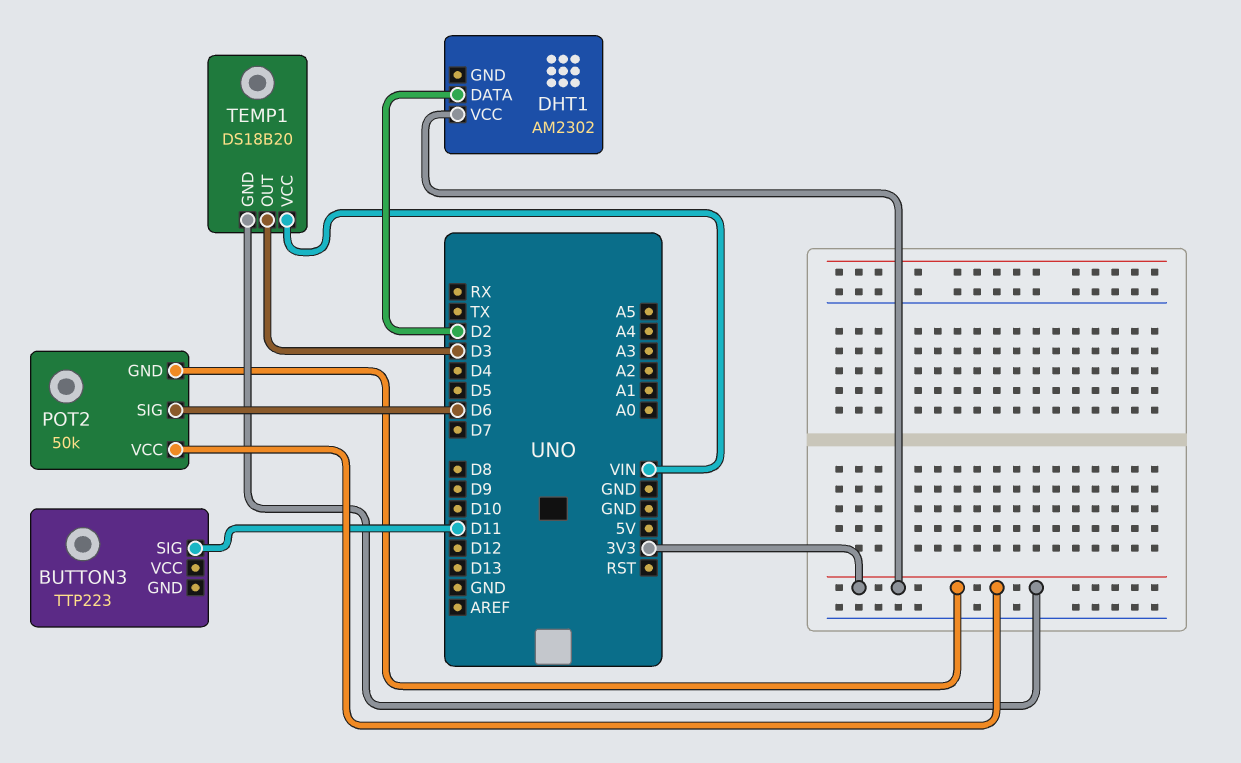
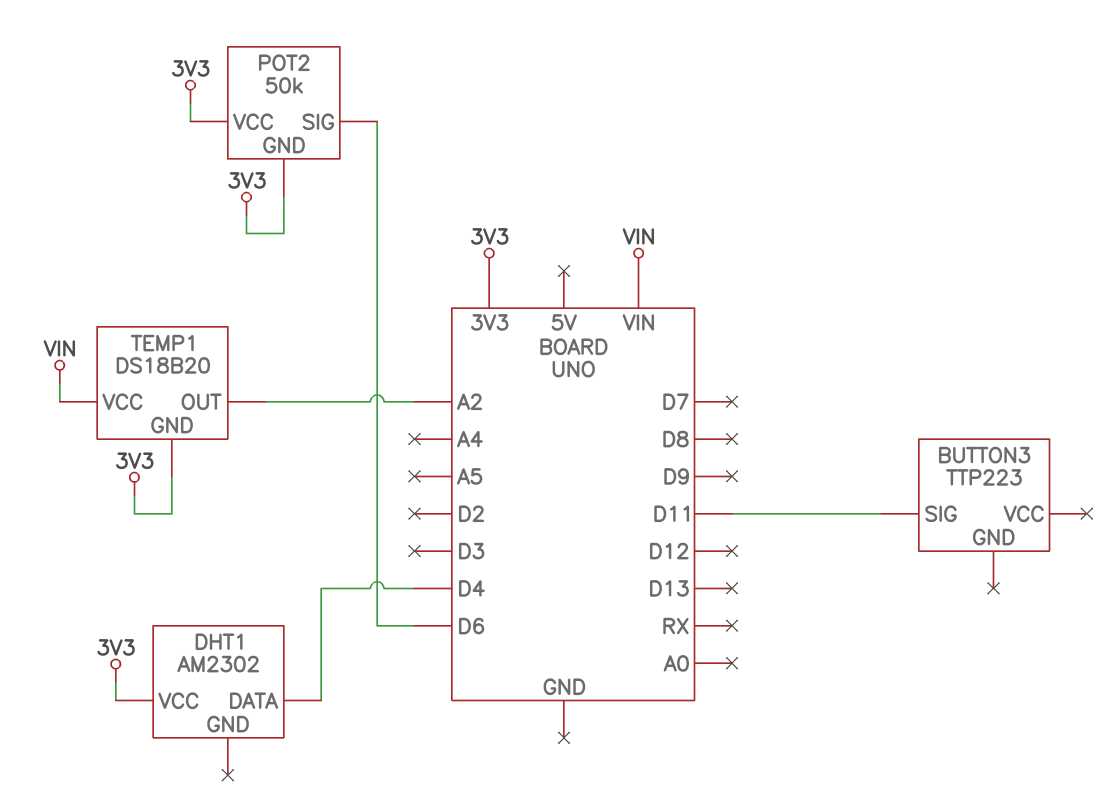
DHT1 pin DATA: D2 -> D4
TEMP1 pin OUT: D3 -> A2

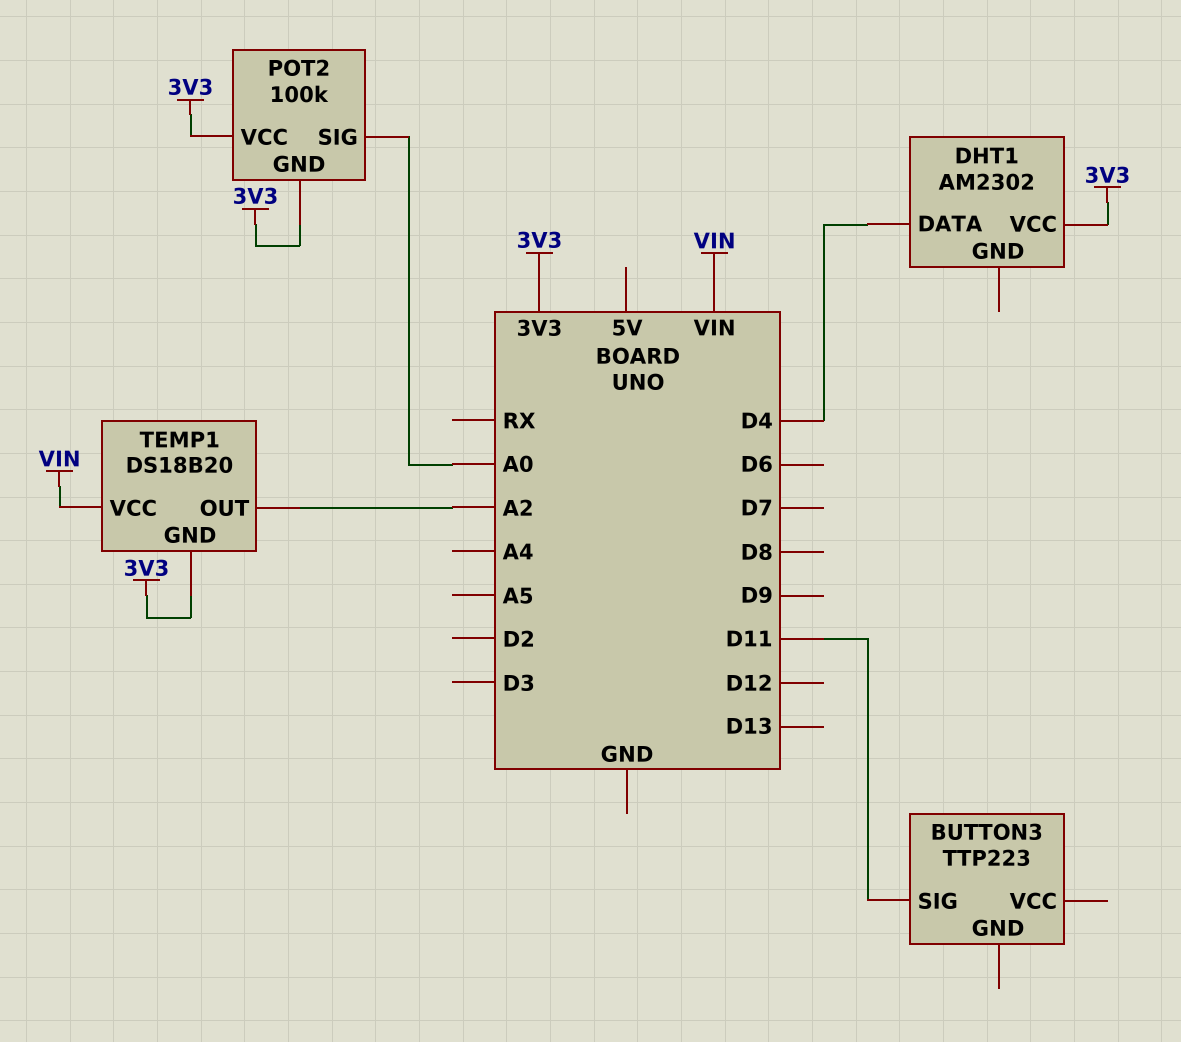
POT2: 50k -> 100k
POT2 pin SIG: D6 -> A0

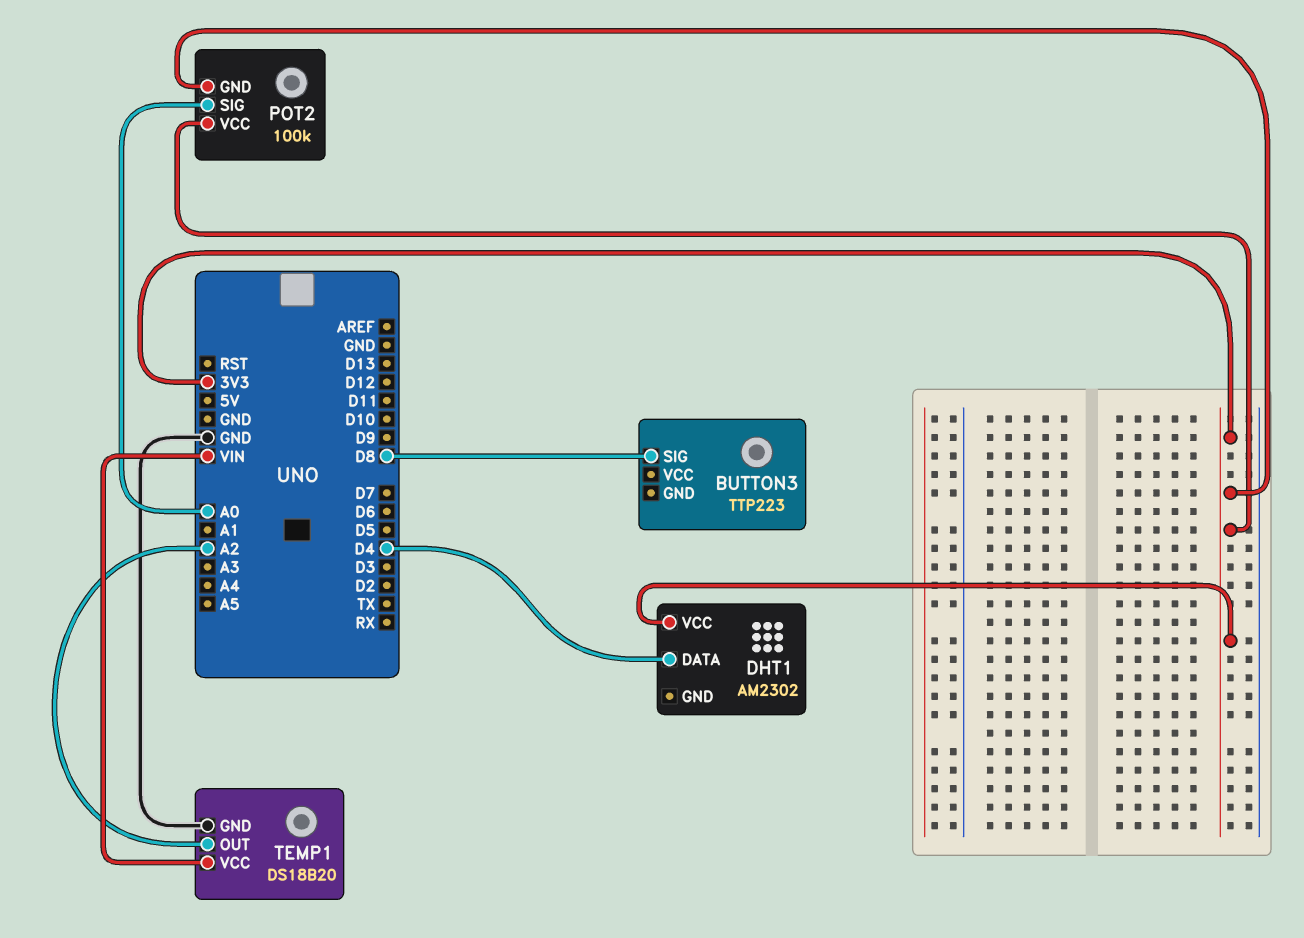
BUTTON3 pin SIG: D11 -> D8
TEMP1 pin GND: 3V3 -> GND

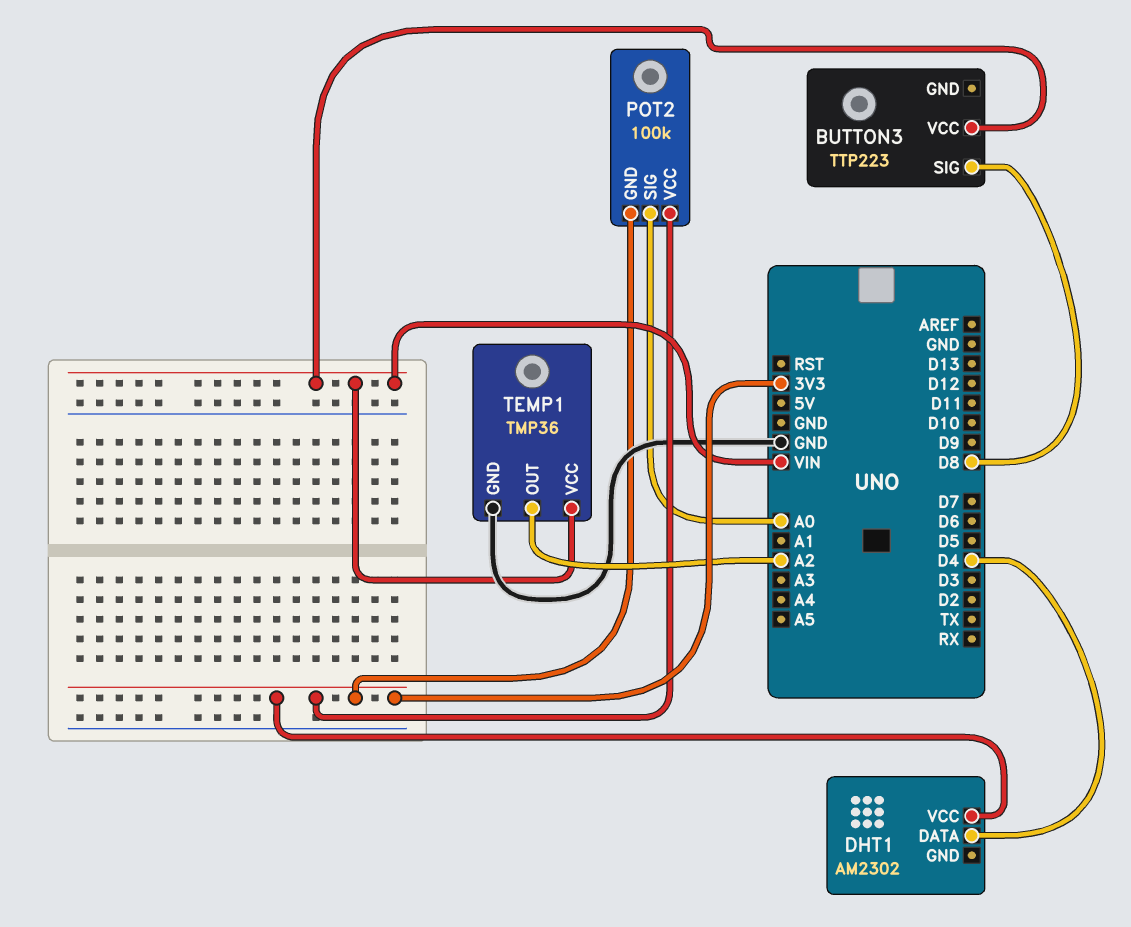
BUTTON3 pin VCC: none -> VIN
TEMP1: DS18B20 -> TMP36

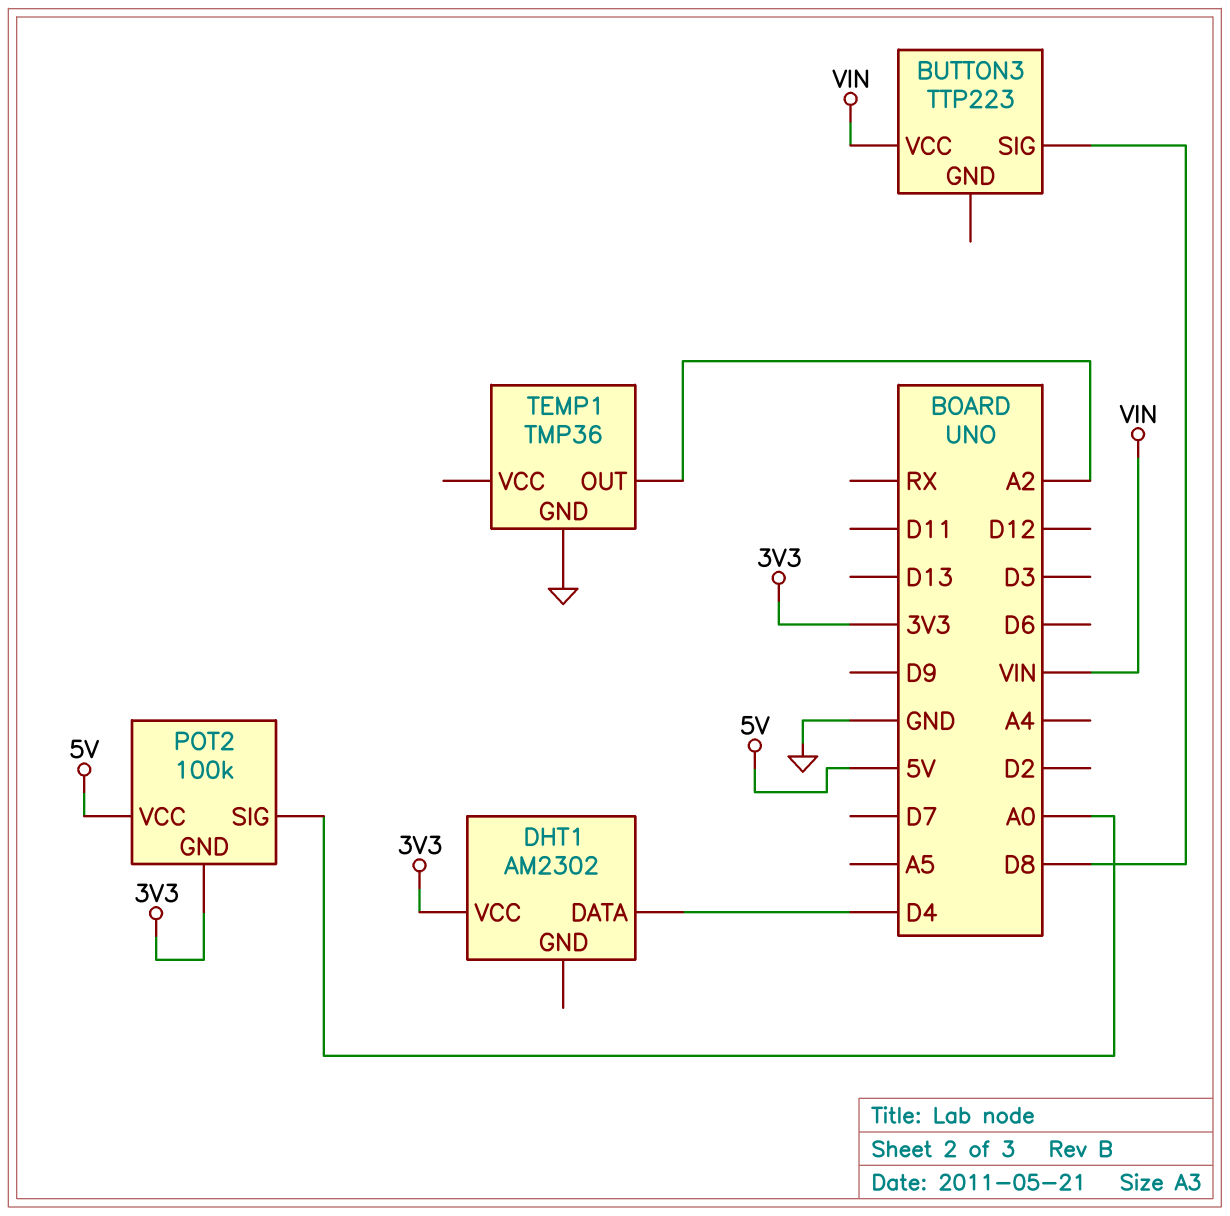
POT2 pin VCC: 3V3 -> 5V
TEMP1 pin VCC: VIN -> none

